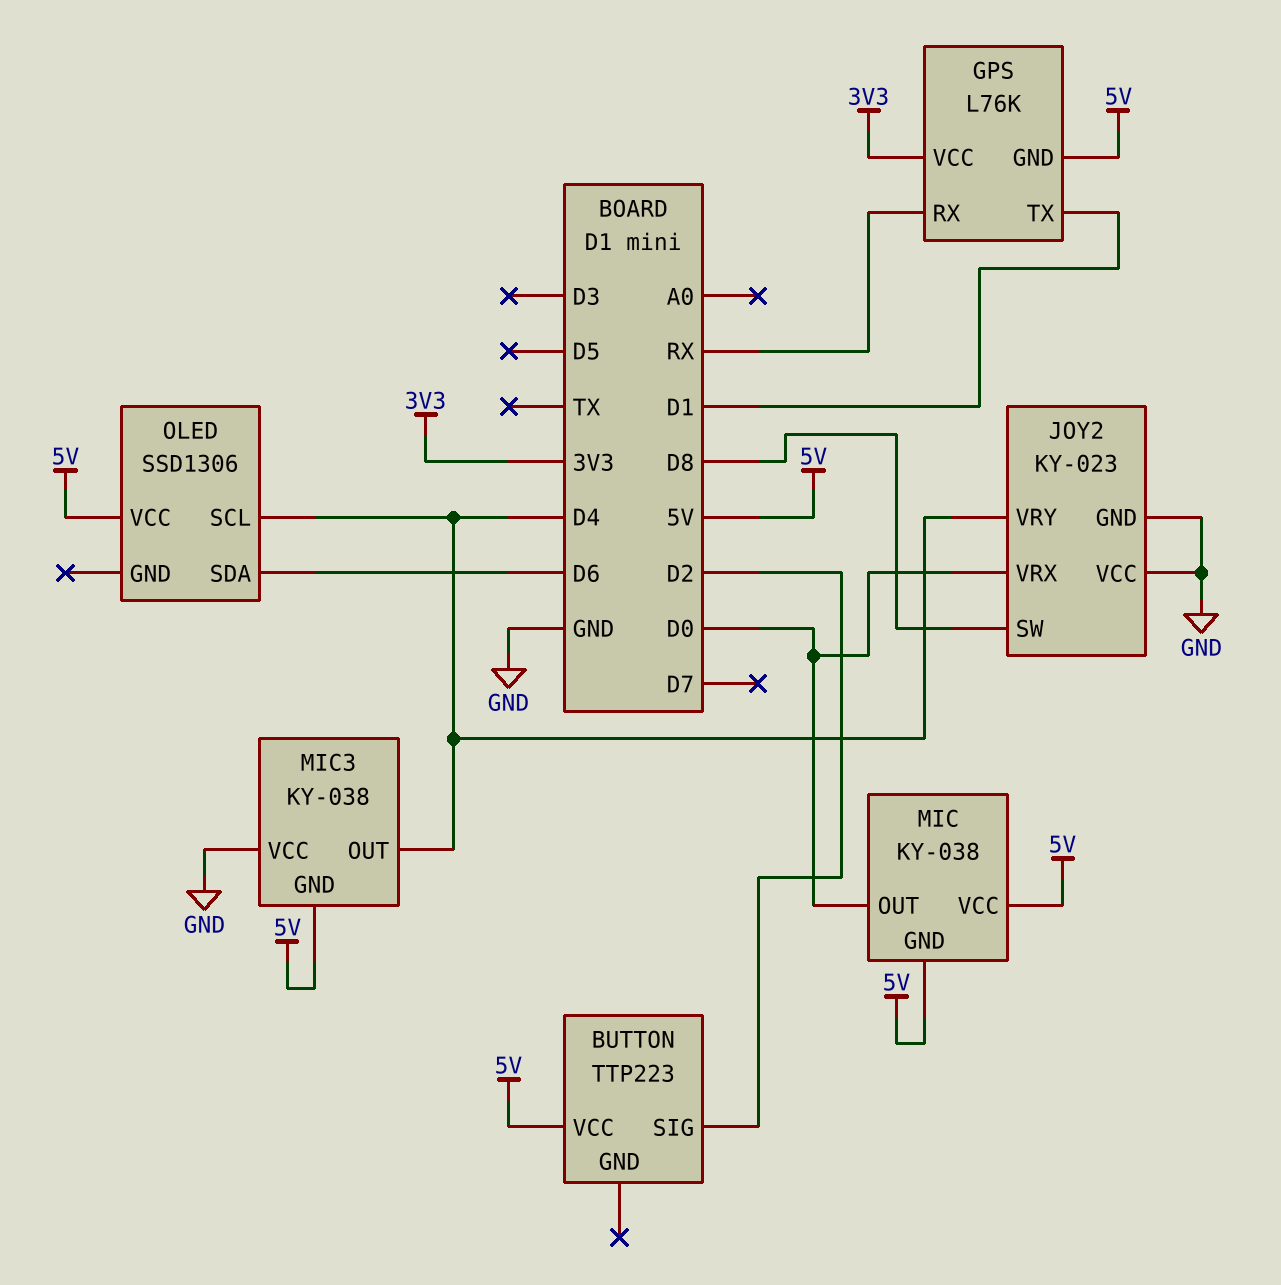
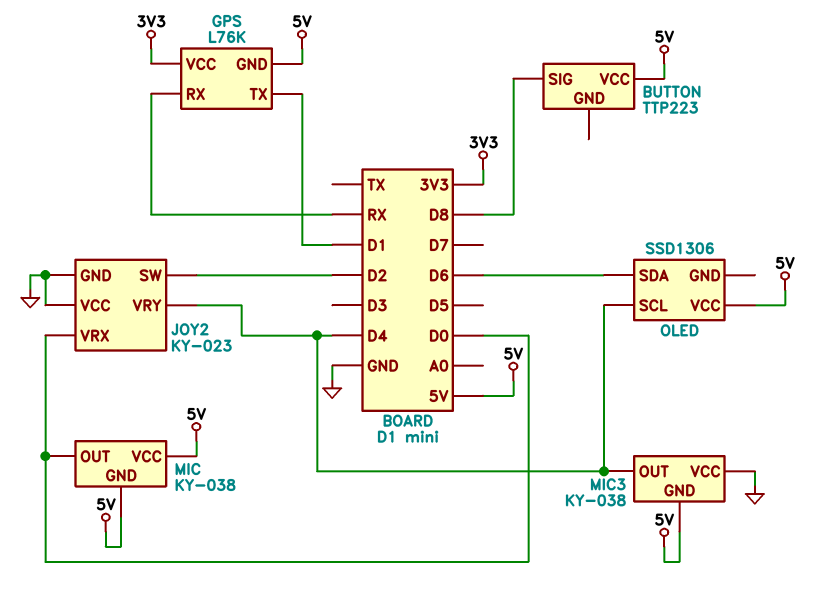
BUTTON pin SIG: D2 -> D8
JOY2 pin SW: D8 -> D2

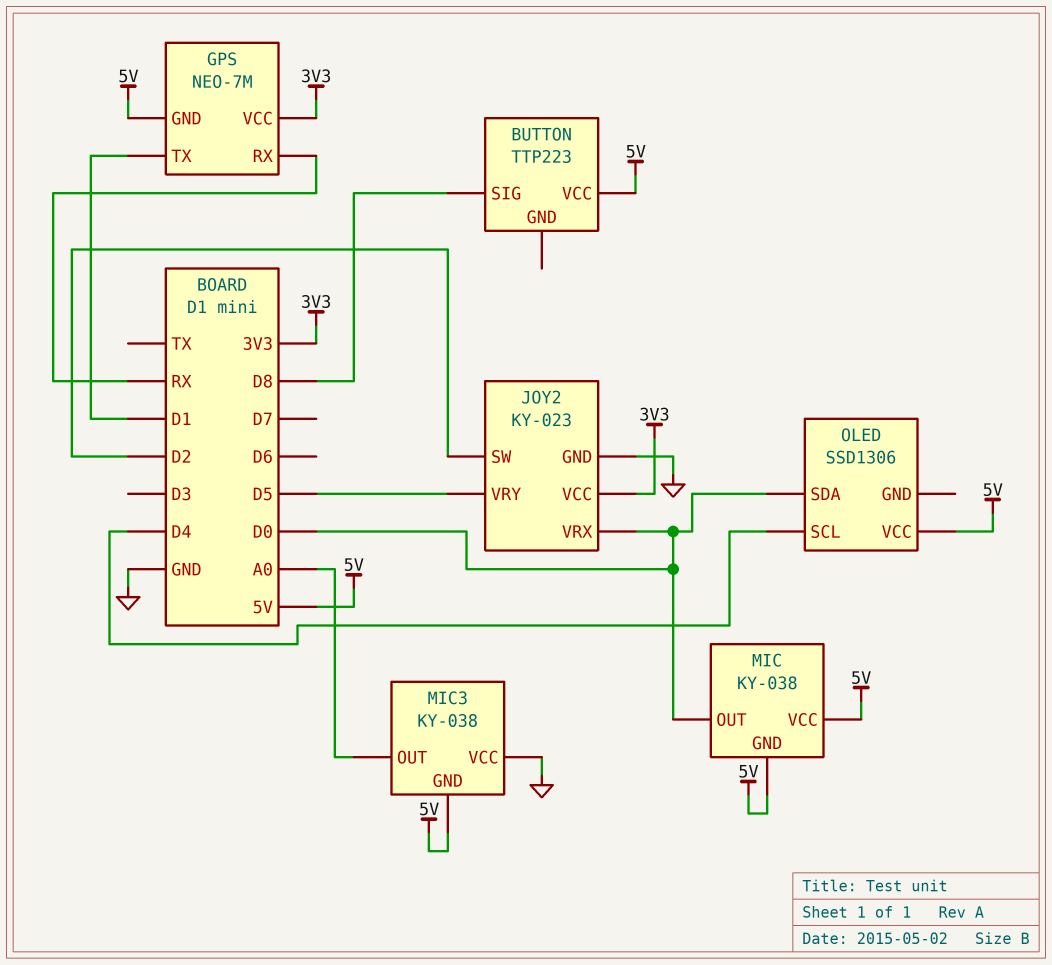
GPS: L76K -> NEO-7M
JOY2 pin VCC: GND -> 3V3
JOY2 pin VRY: D4 -> D5
MIC3 pin OUT: D4 -> A0
OLED pin SDA: D6 -> D0

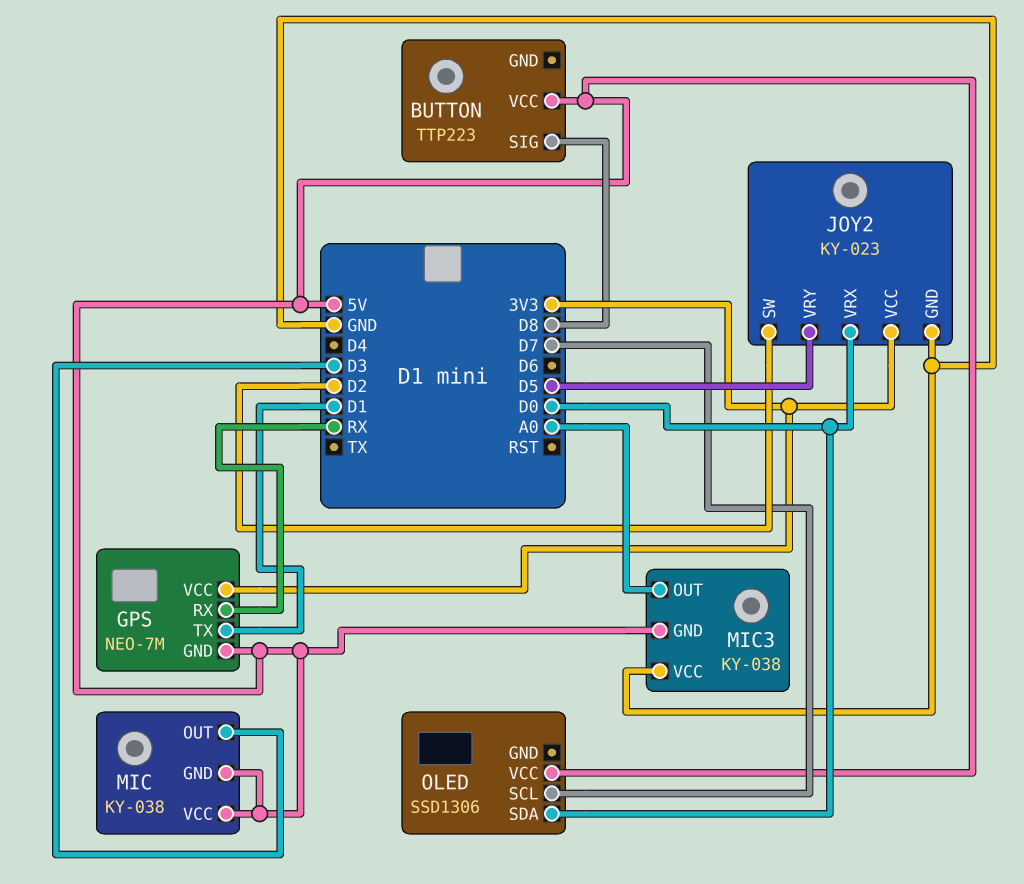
MIC pin OUT: D0 -> D3
OLED pin SCL: D4 -> D7

